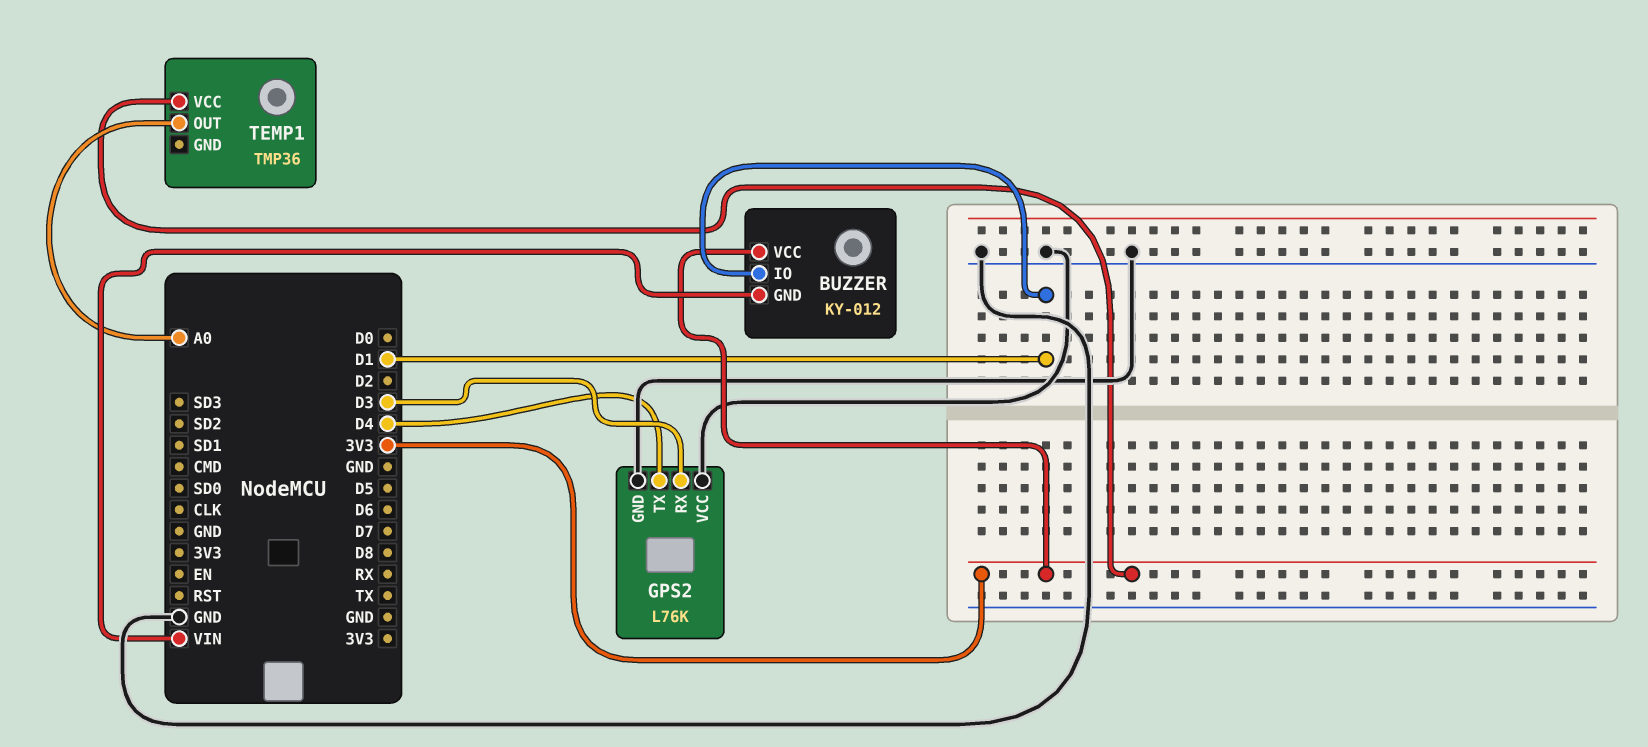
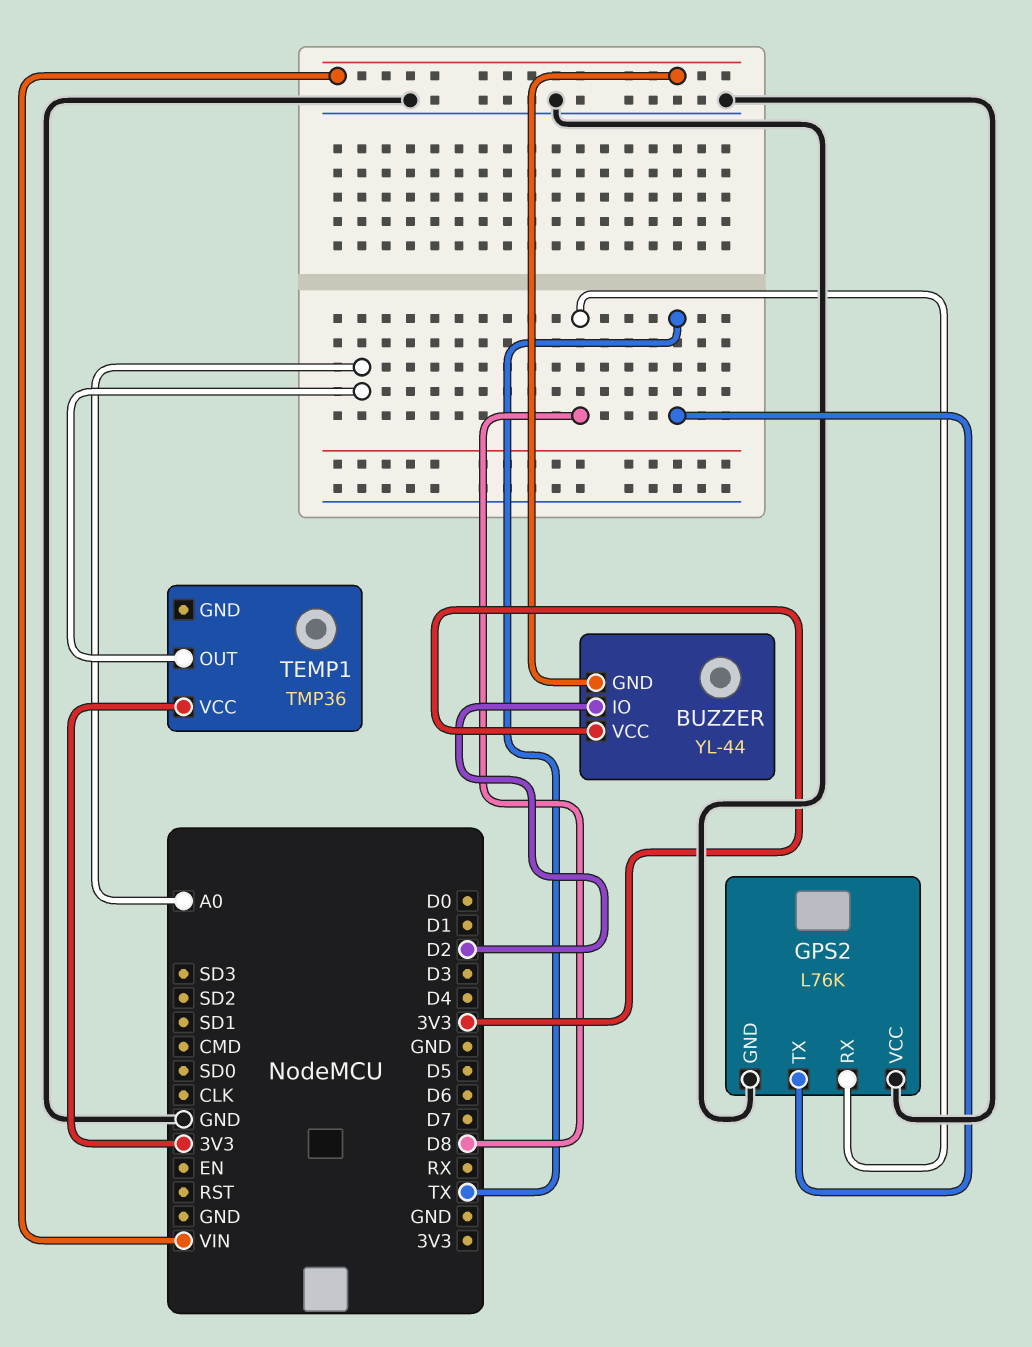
BUZZER: KY-012 -> YL-44
BUZZER pin IO: D1 -> D2
GPS2 pin RX: D3 -> D8
GPS2 pin TX: D4 -> TX

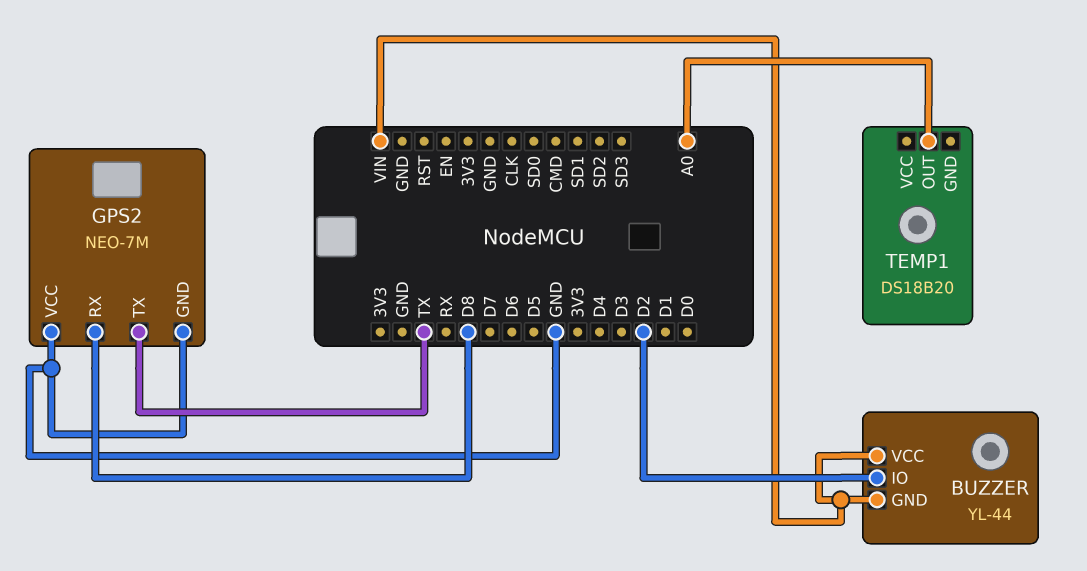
BUZZER pin VCC: 3V3 -> VIN
GPS2: L76K -> NEO-7M
TEMP1: TMP36 -> DS18B20
TEMP1 pin VCC: 3V3 -> none

